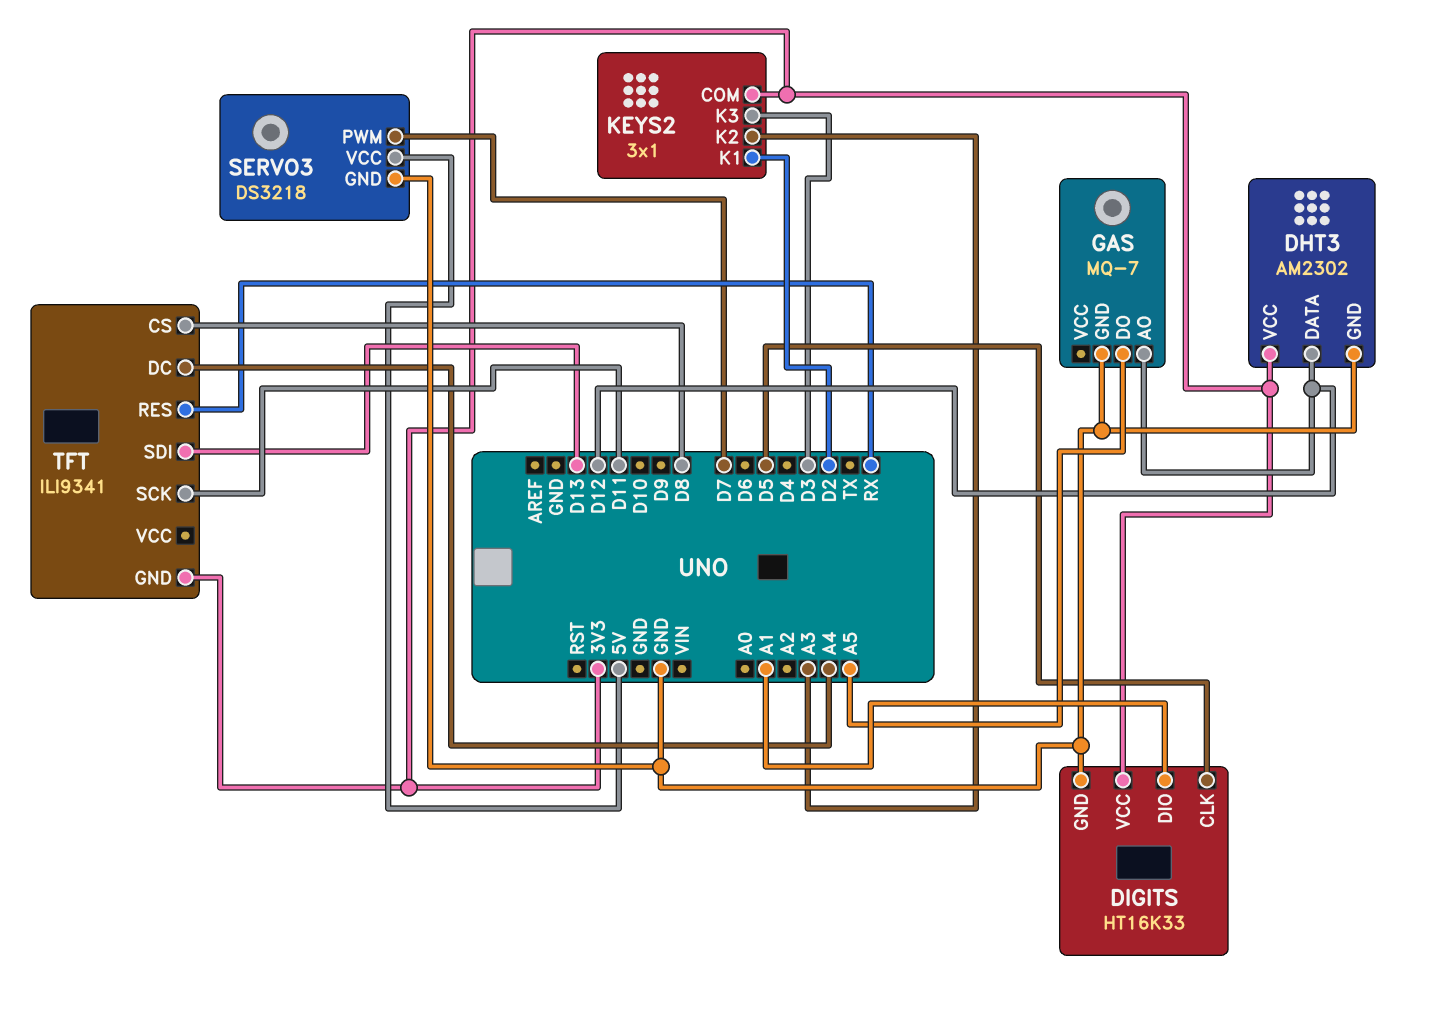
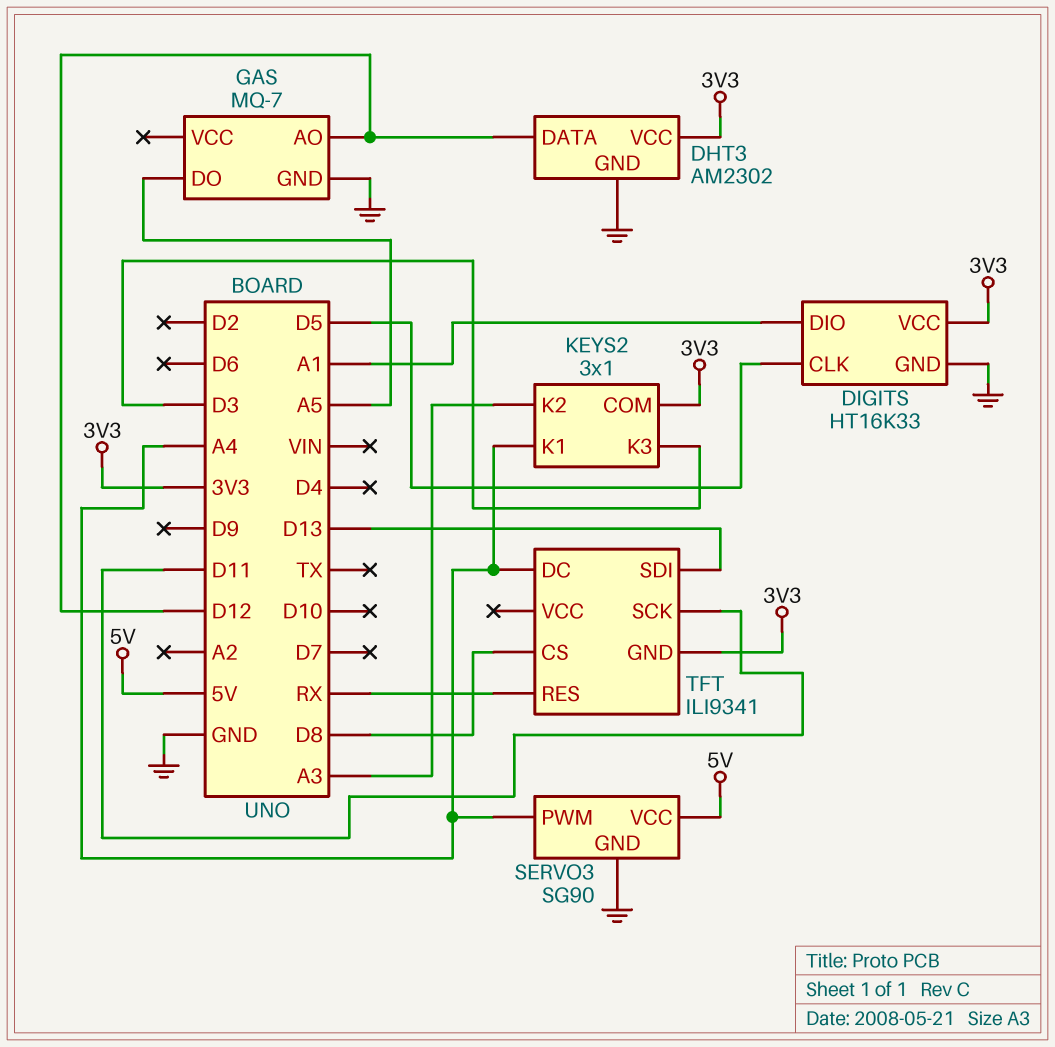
KEYS2 pin K1: D2 -> A4
SERVO3: DS3218 -> SG90
SERVO3 pin PWM: D7 -> A4

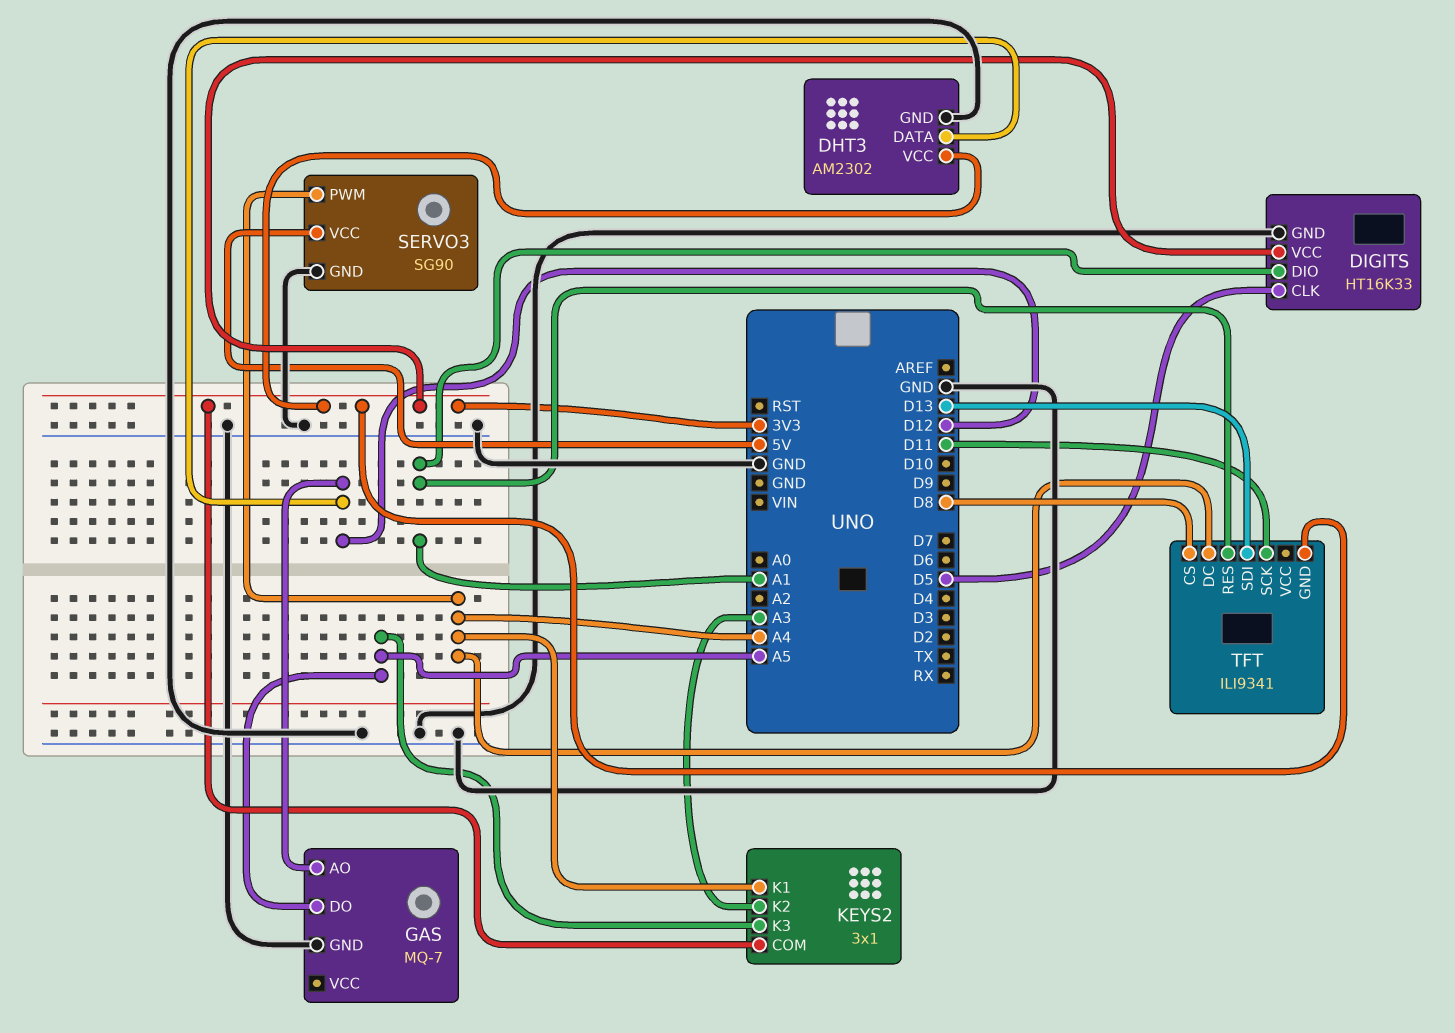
KEYS2 pin K3: D3 -> A5
TFT pin RES: RX -> A1

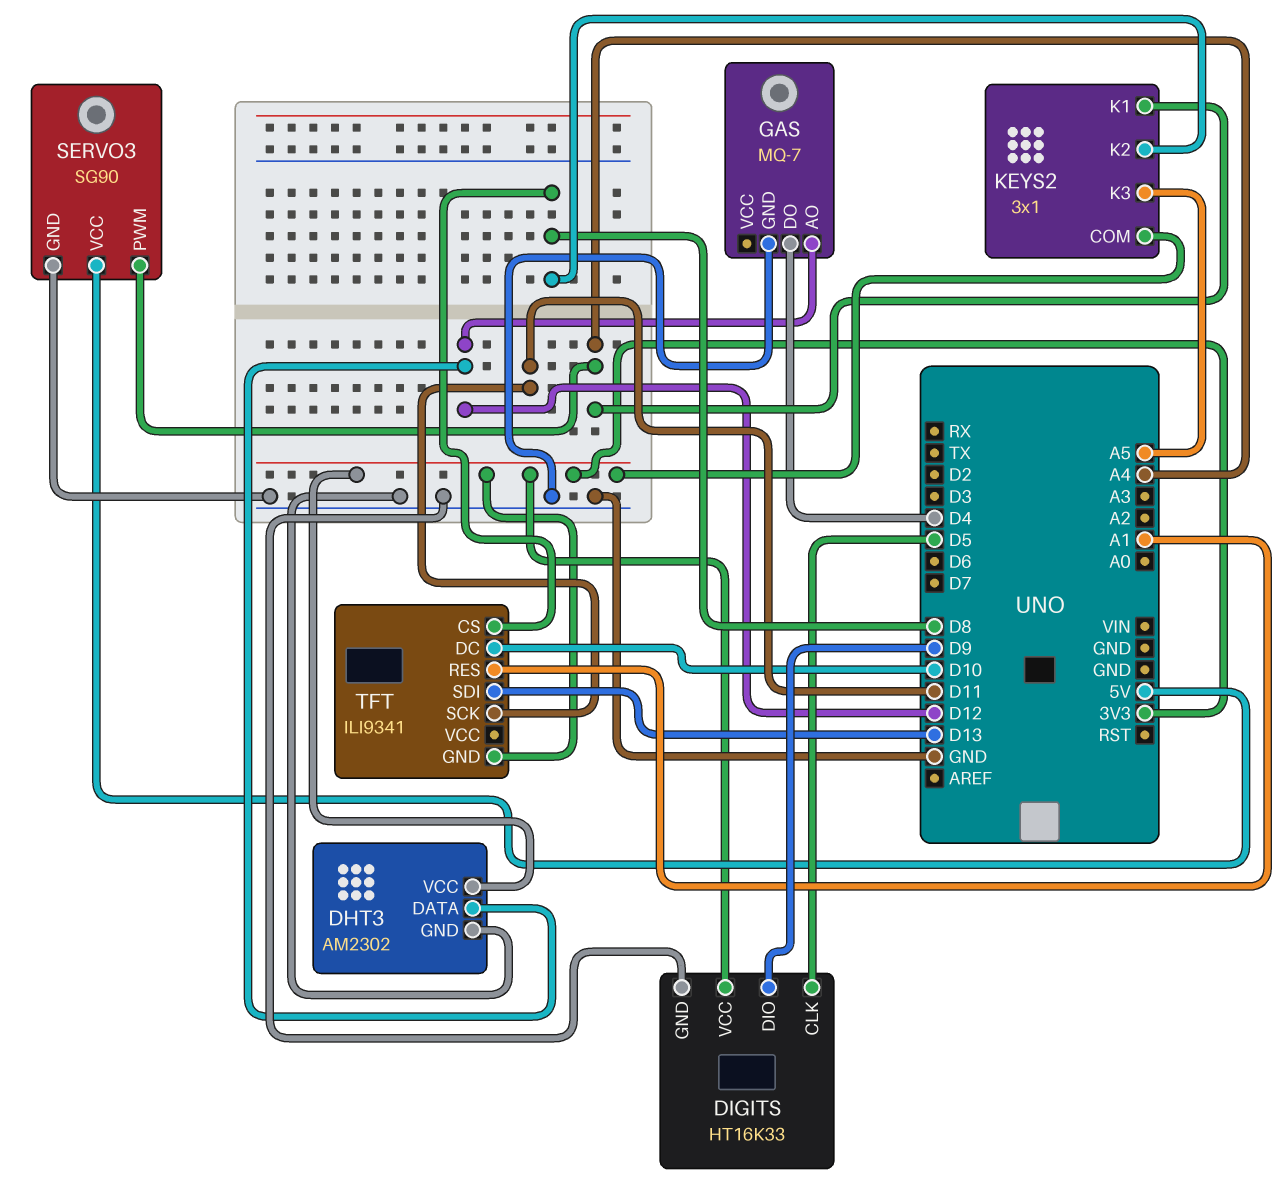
DIGITS pin DIO: A1 -> D9
GAS pin DO: A5 -> D4
KEYS2 pin K2: A3 -> D8
TFT pin DC: A4 -> D10

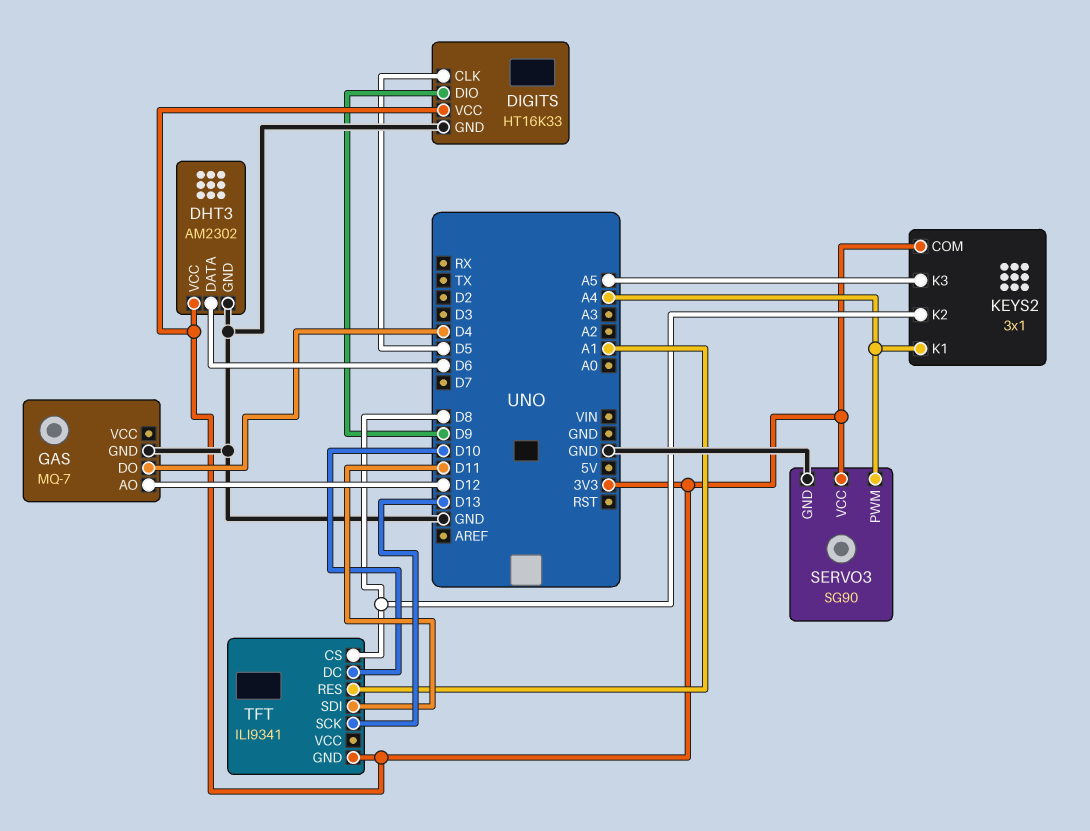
DHT3 pin DATA: D12 -> D6
SERVO3 pin VCC: 5V -> 3V3
TFT pin SCK: D11 -> D13
TFT pin SDI: D13 -> D11

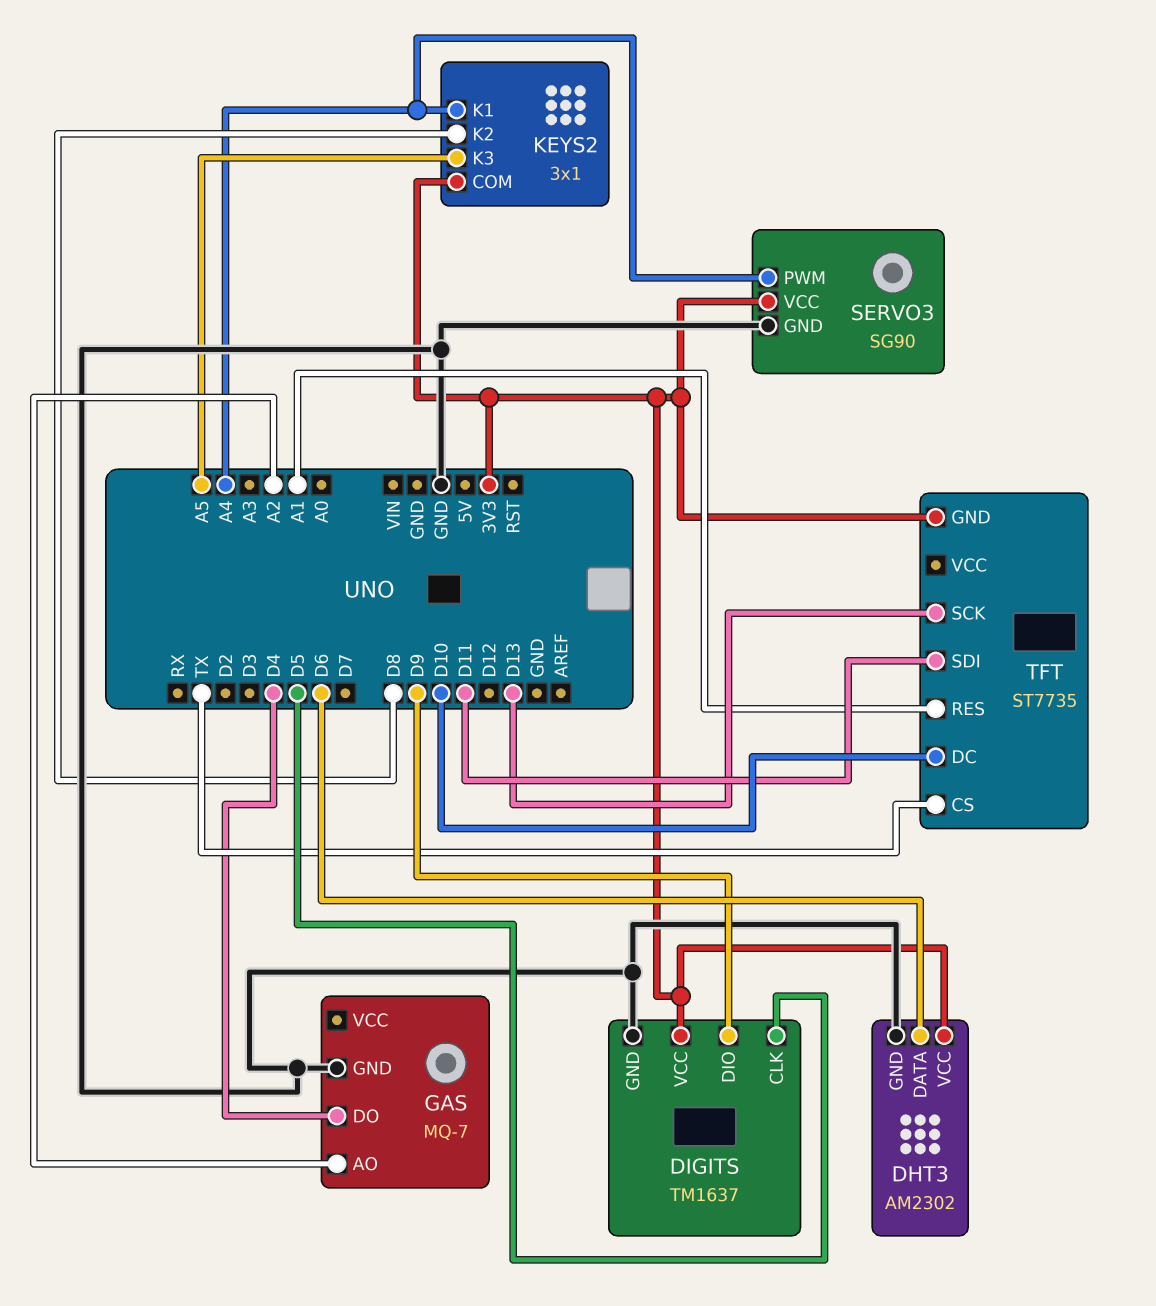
DIGITS: HT16K33 -> TM1637
GAS pin AO: D12 -> A2
TFT: ILI9341 -> ST7735
TFT pin CS: D8 -> TX

